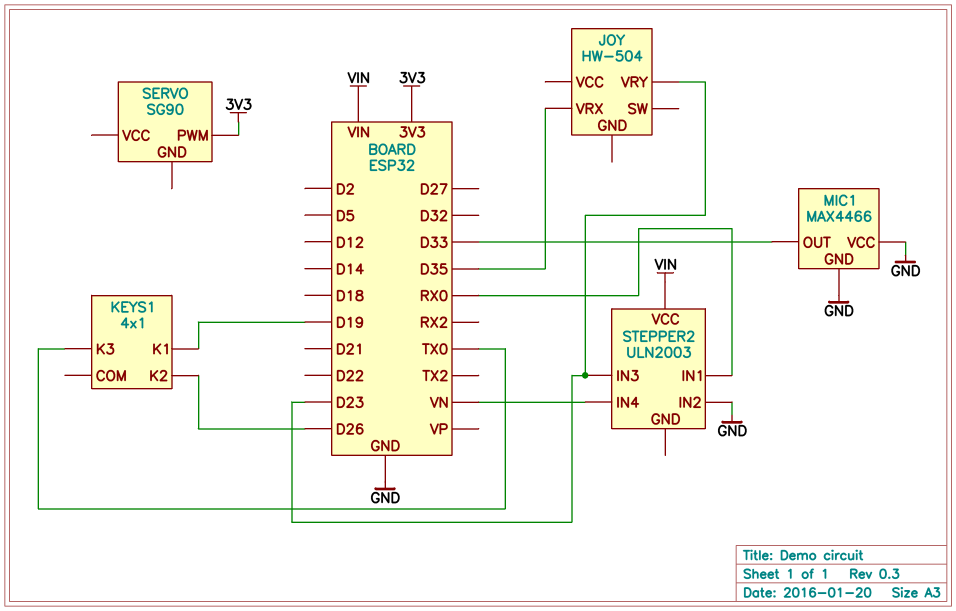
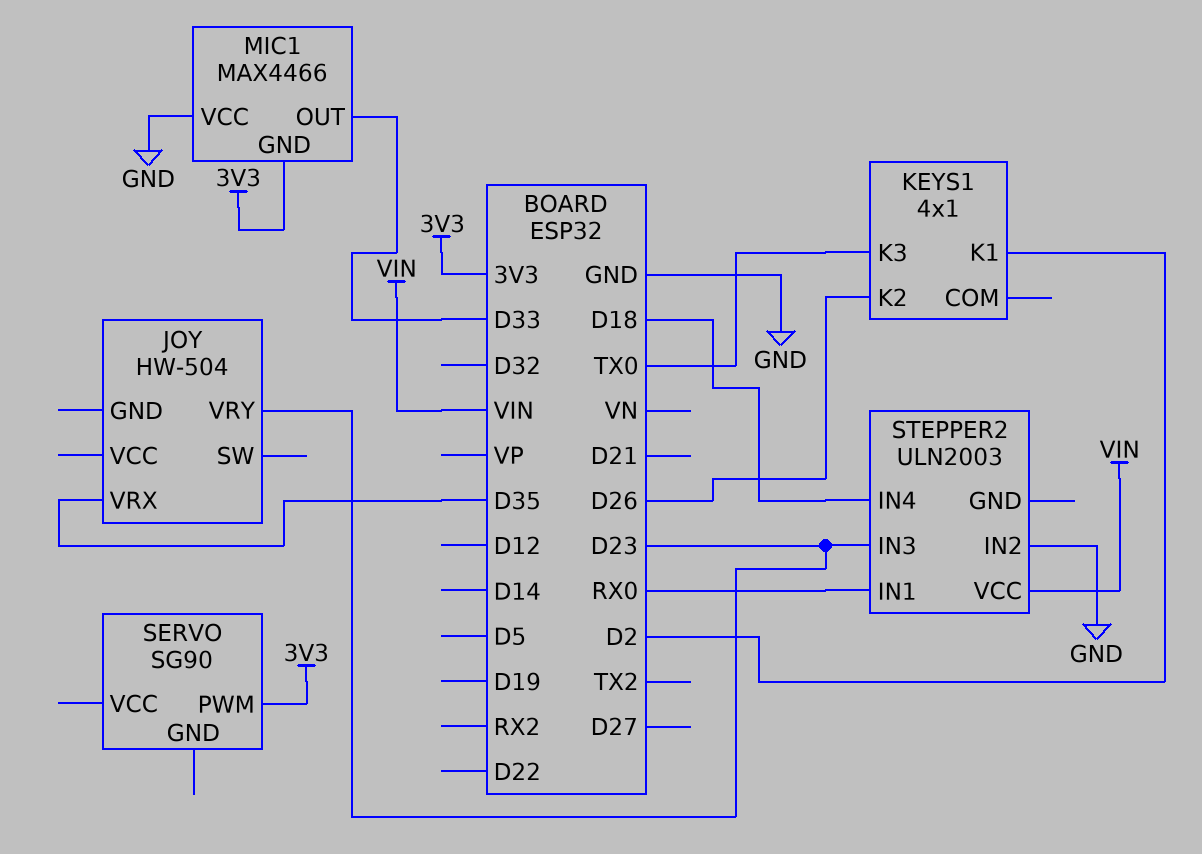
KEYS1 pin K1: D19 -> D2
MIC1 pin GND: GND -> 3V3
STEPPER2 pin IN4: VN -> D18

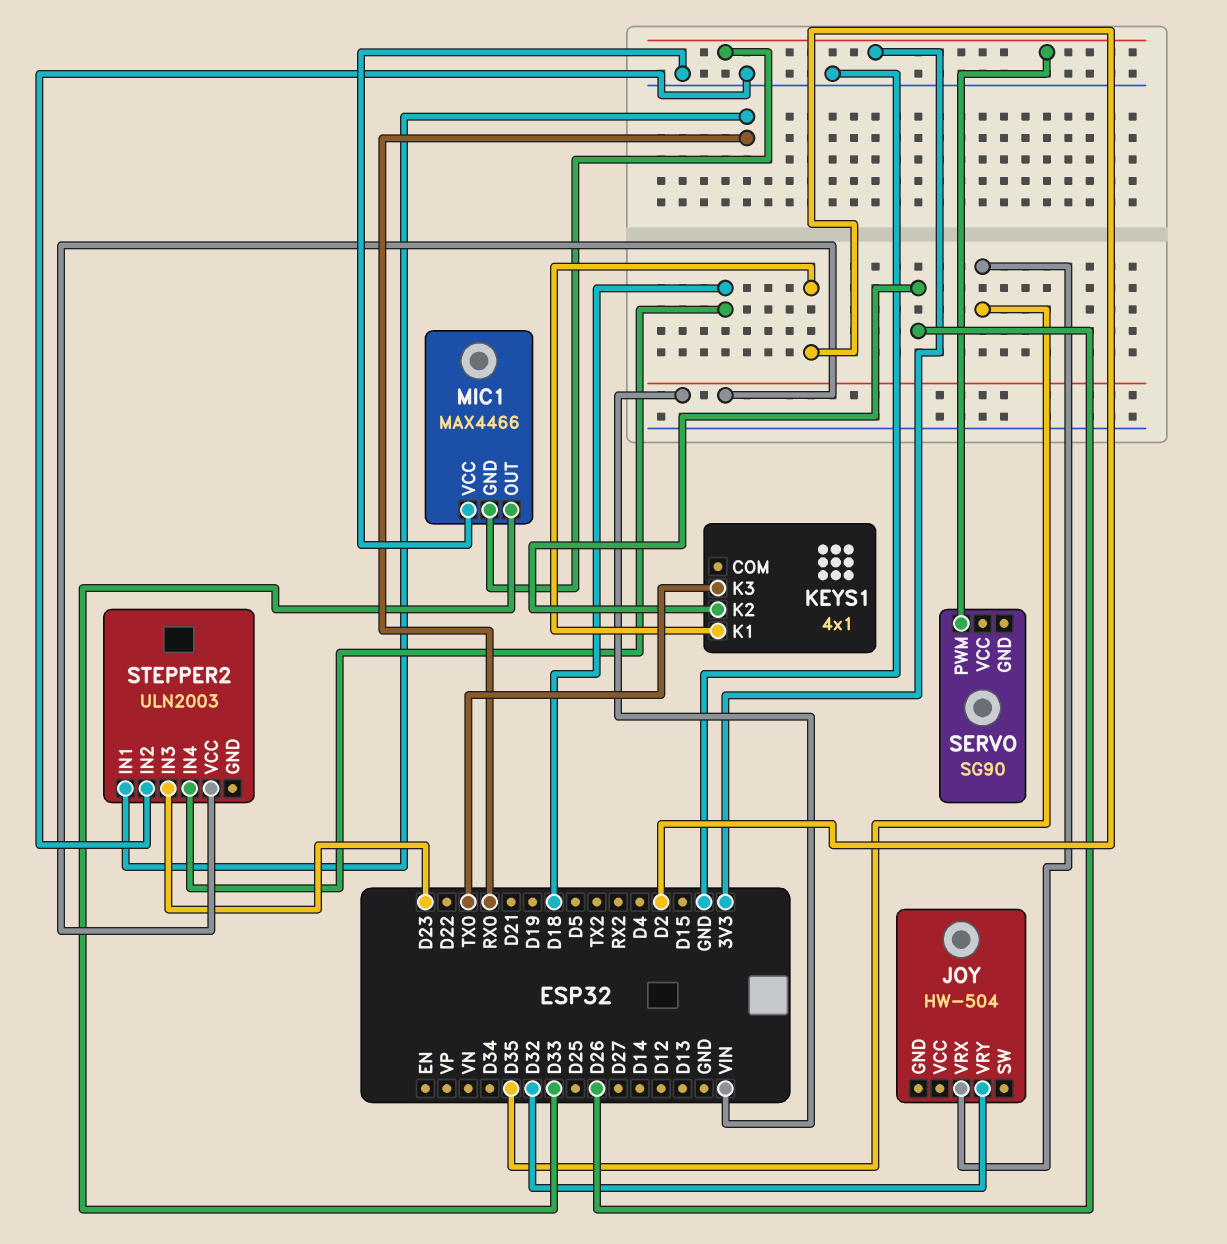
JOY pin VRY: D23 -> D32

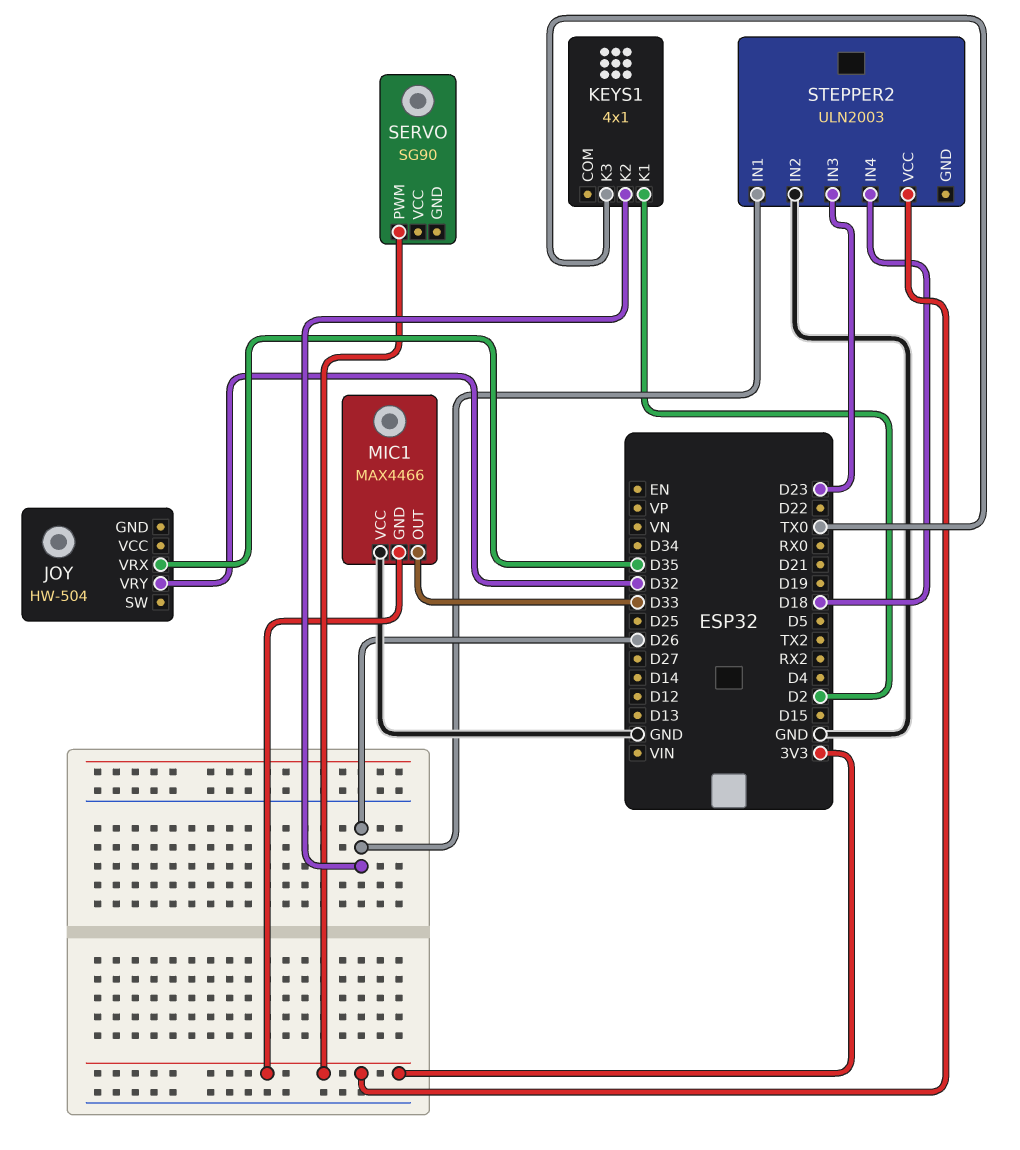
STEPPER2 pin IN1: RX0 -> D26
STEPPER2 pin VCC: VIN -> 3V3

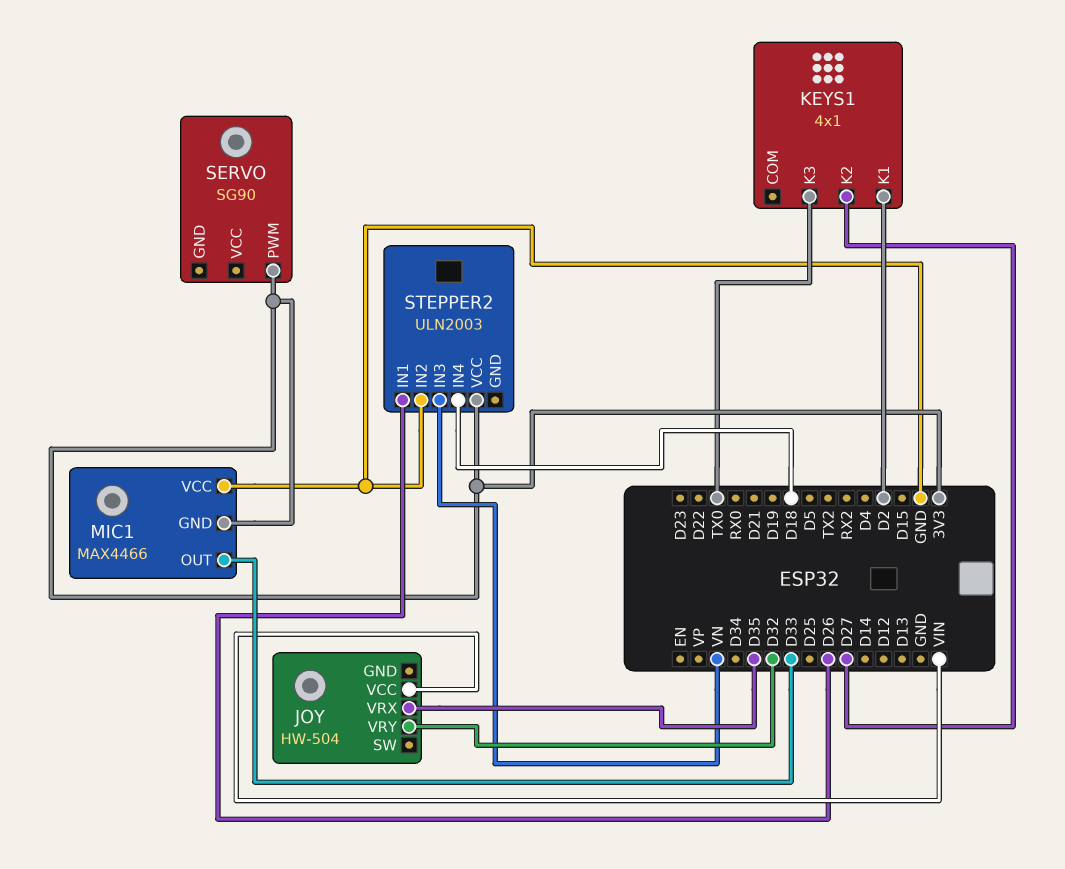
JOY pin VCC: none -> VIN
KEYS1 pin K2: D26 -> D27
STEPPER2 pin IN3: D23 -> VN

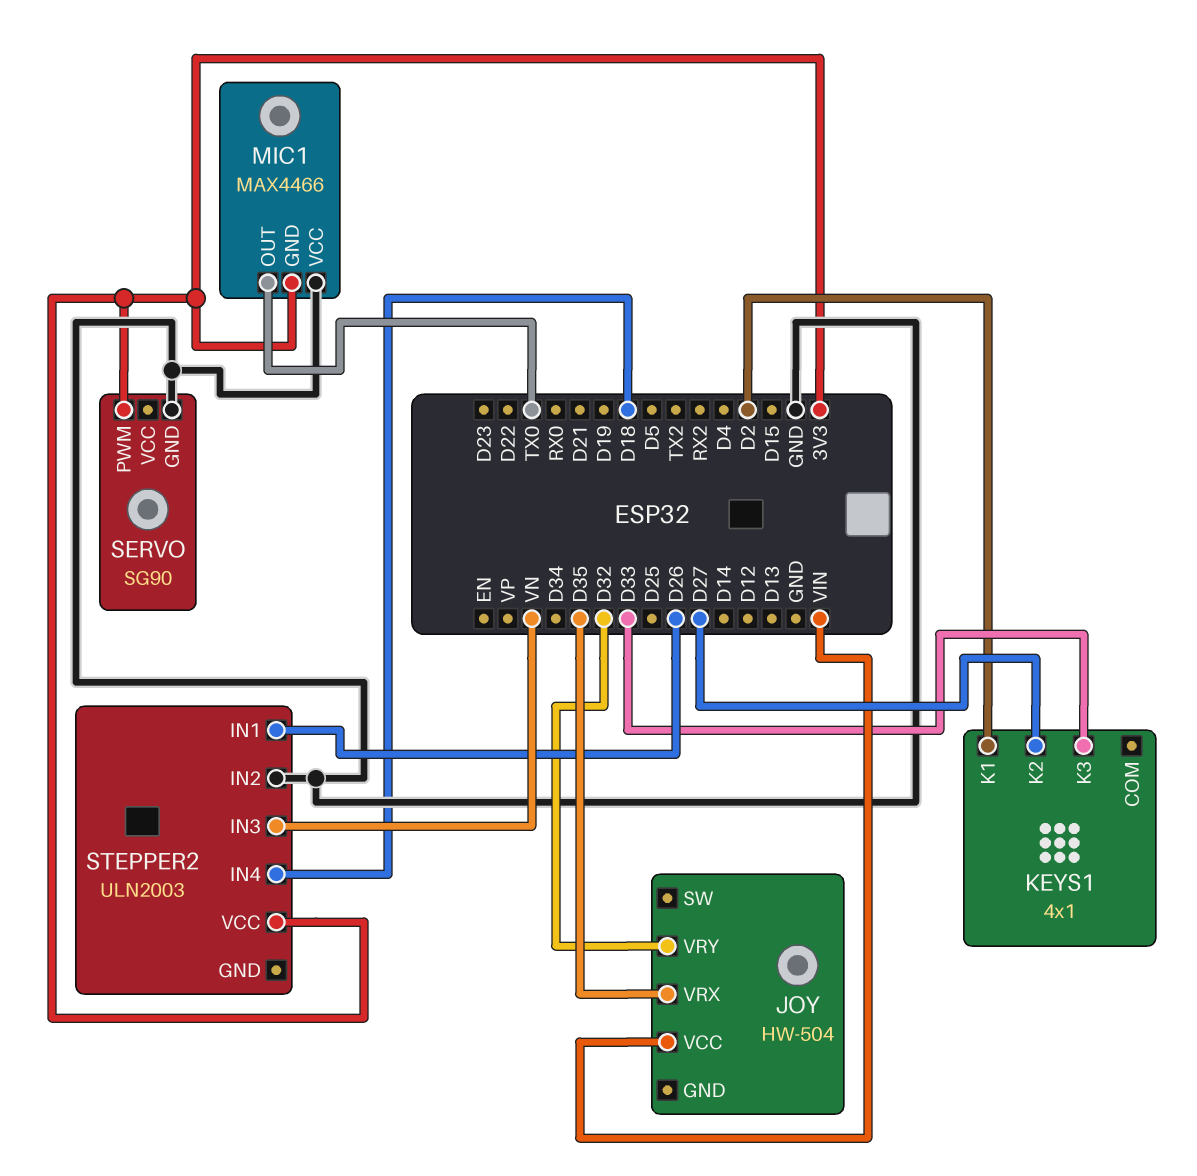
KEYS1 pin K3: TX0 -> D33
MIC1 pin OUT: D33 -> TX0
SERVO pin GND: none -> GND

